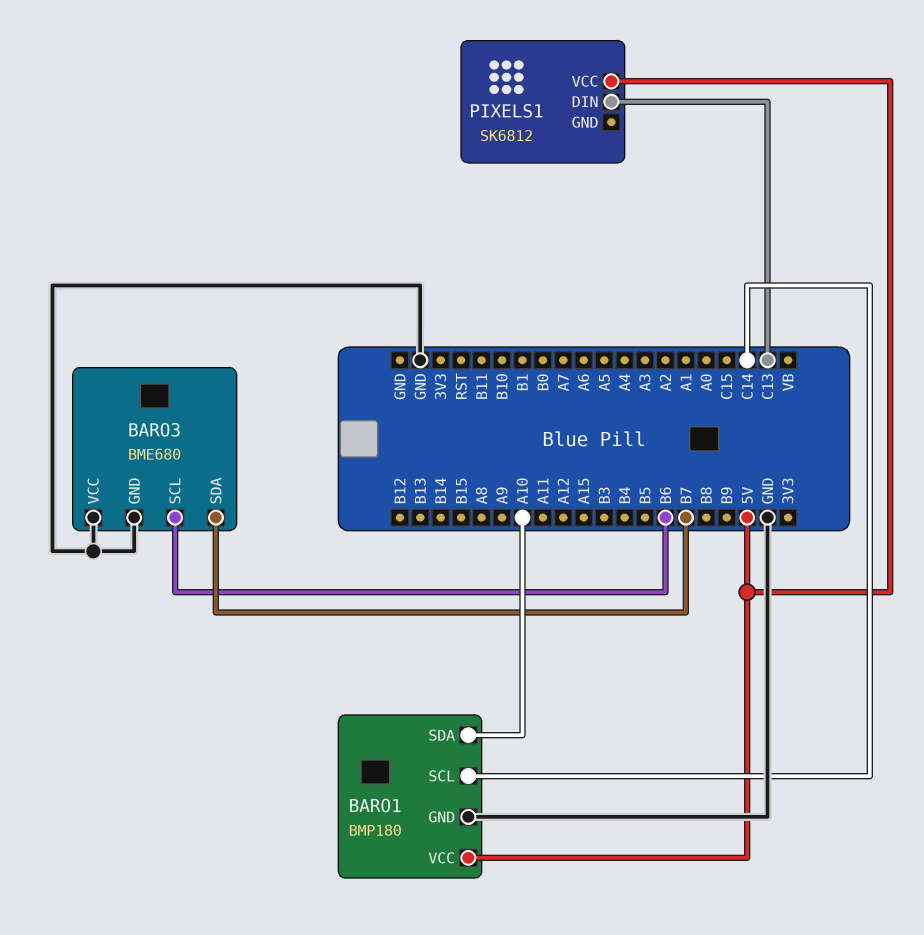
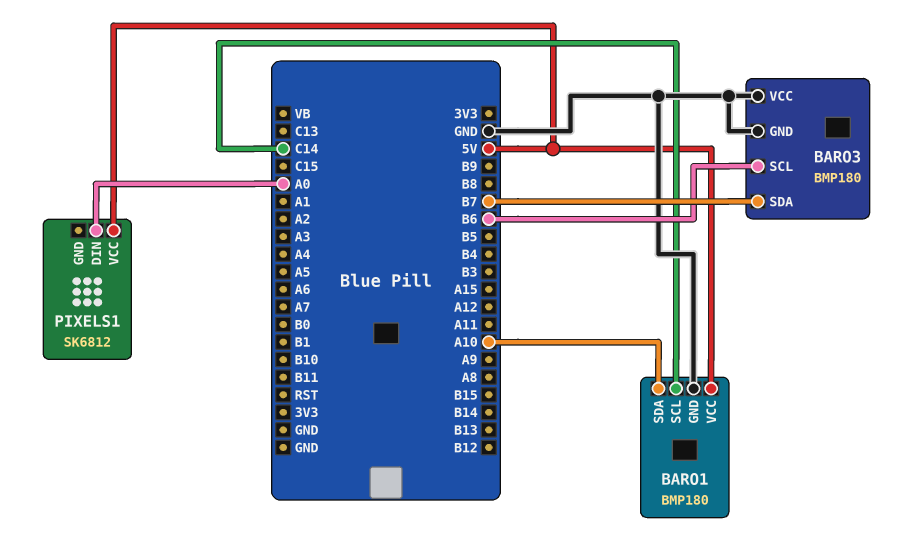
BARO3: BME680 -> BMP180
PIXELS1 pin DIN: C13 -> A0

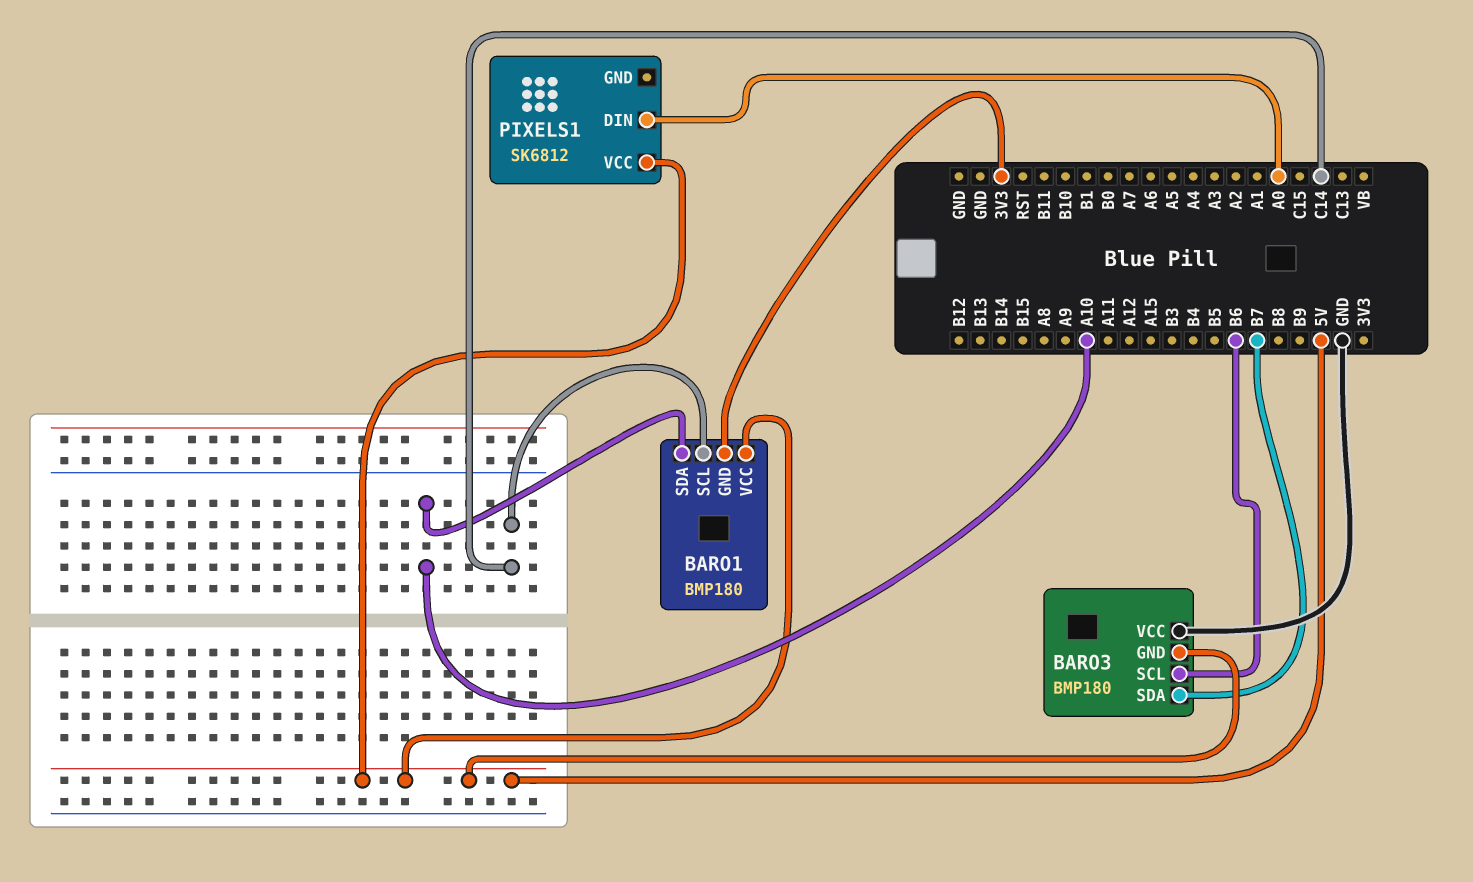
BARO1 pin GND: GND -> 3V3
BARO3 pin GND: GND -> 5V

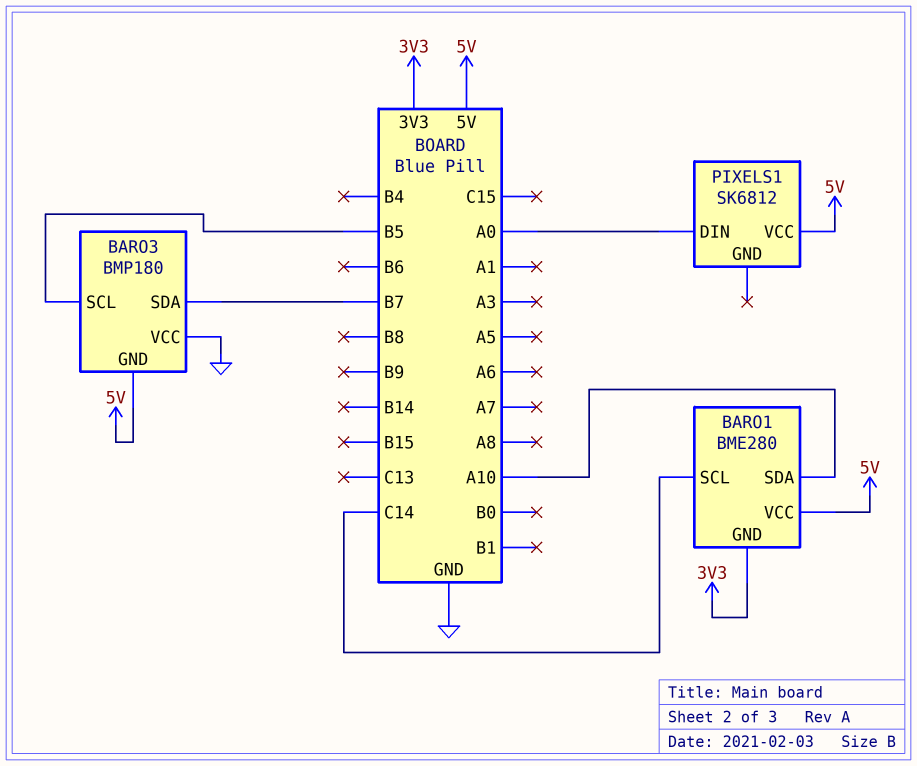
BARO1: BMP180 -> BME280
BARO3 pin SCL: B6 -> B5

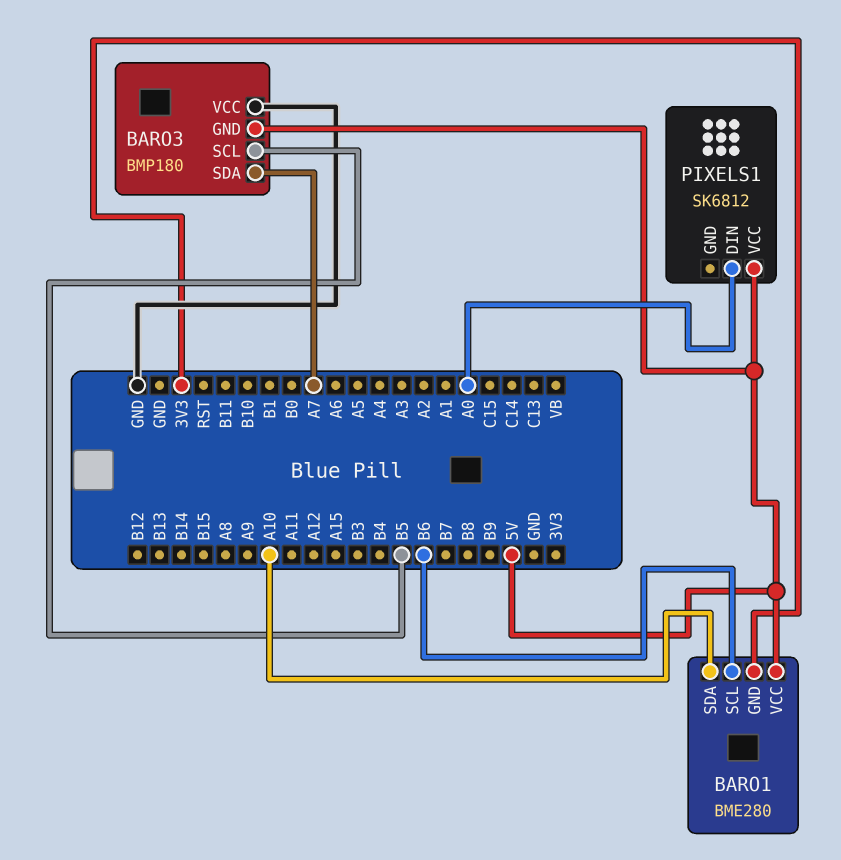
BARO1 pin SCL: C14 -> B6
BARO3 pin SDA: B7 -> A7

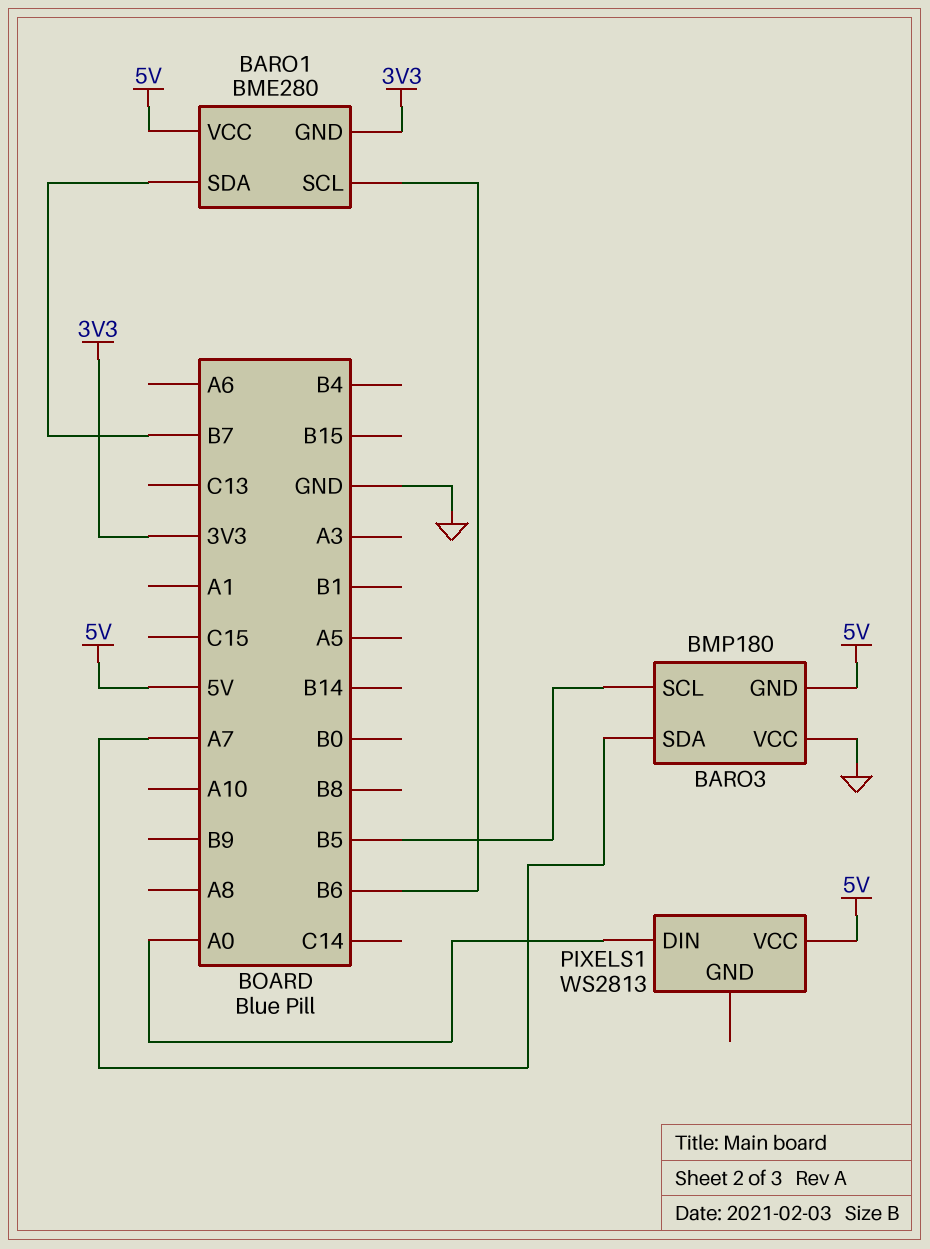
BARO1 pin SDA: A10 -> B7
PIXELS1: SK6812 -> WS2813

